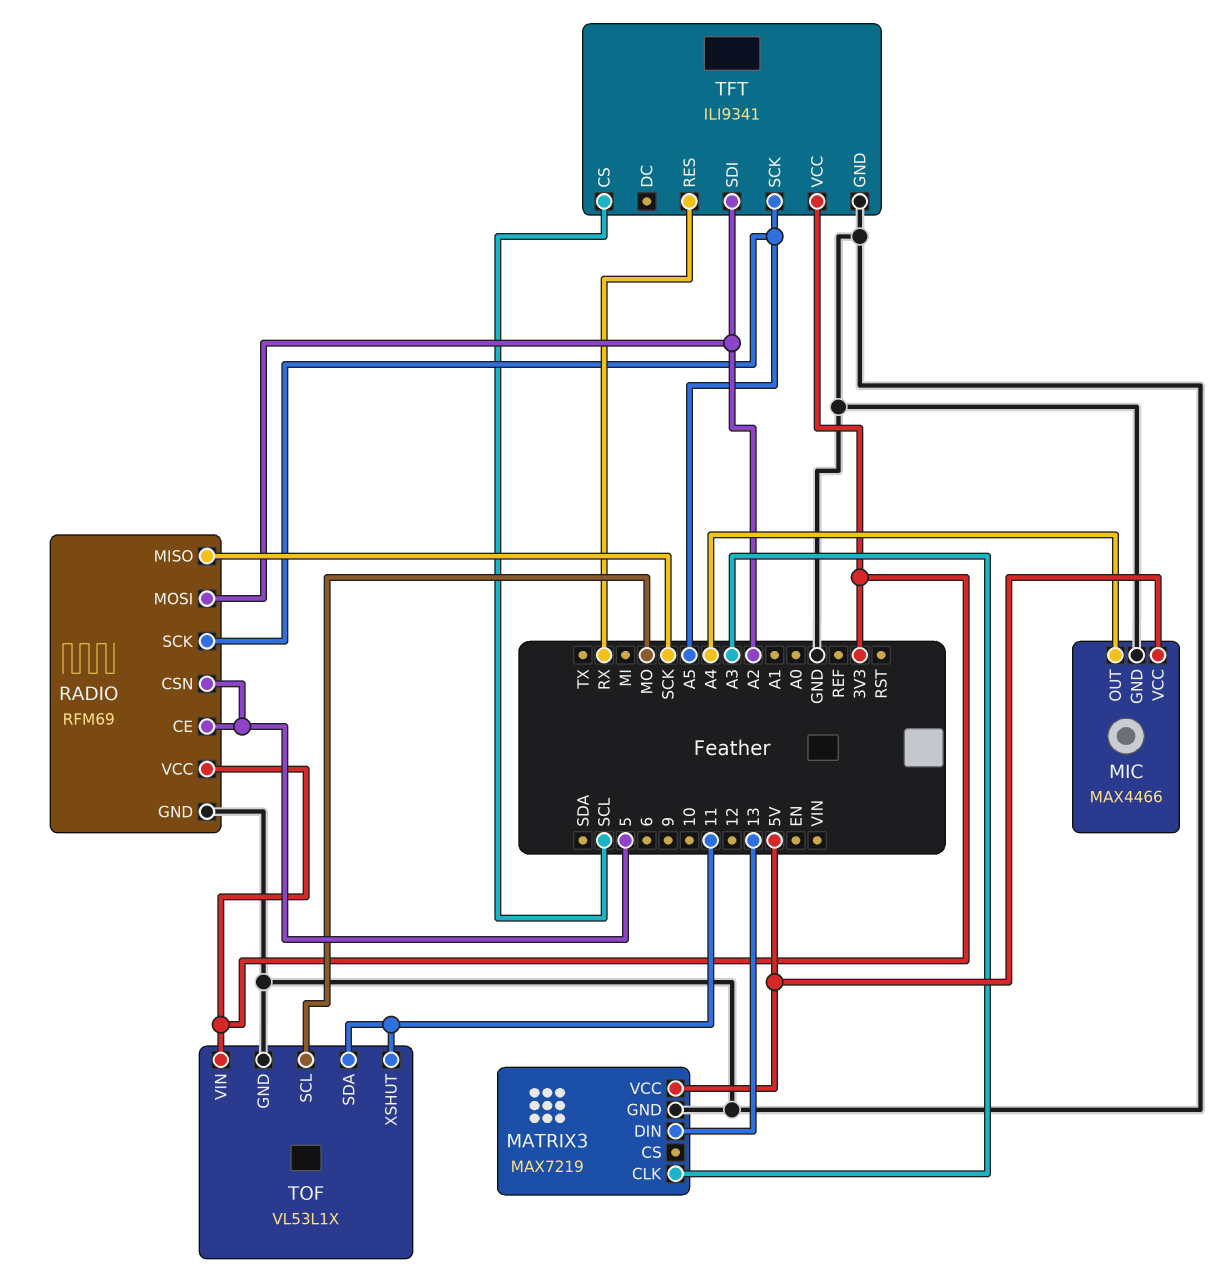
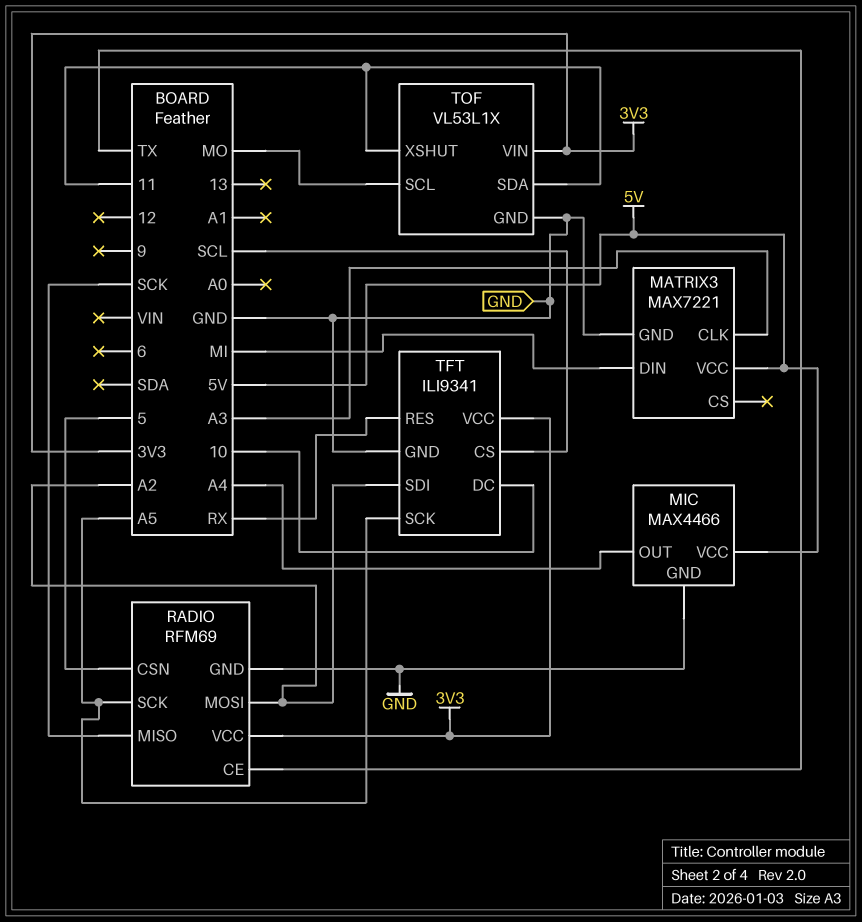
MATRIX3: MAX7219 -> MAX7221
MATRIX3 pin DIN: 13 -> MI
RADIO pin CE: 5 -> TX
TFT pin DC: none -> 10

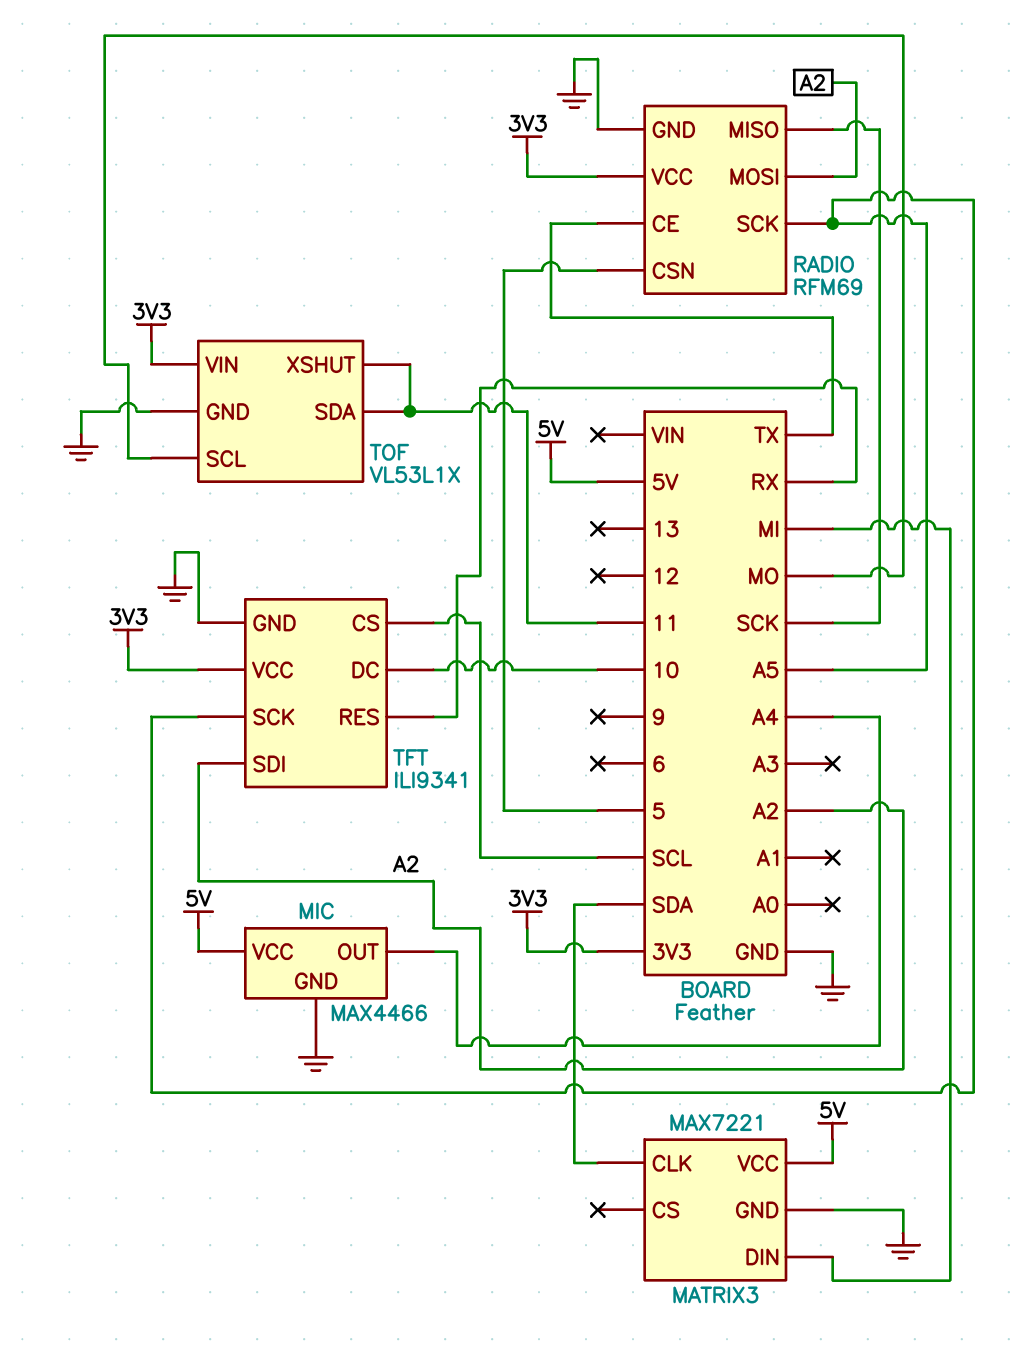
MATRIX3 pin CLK: A3 -> SDA

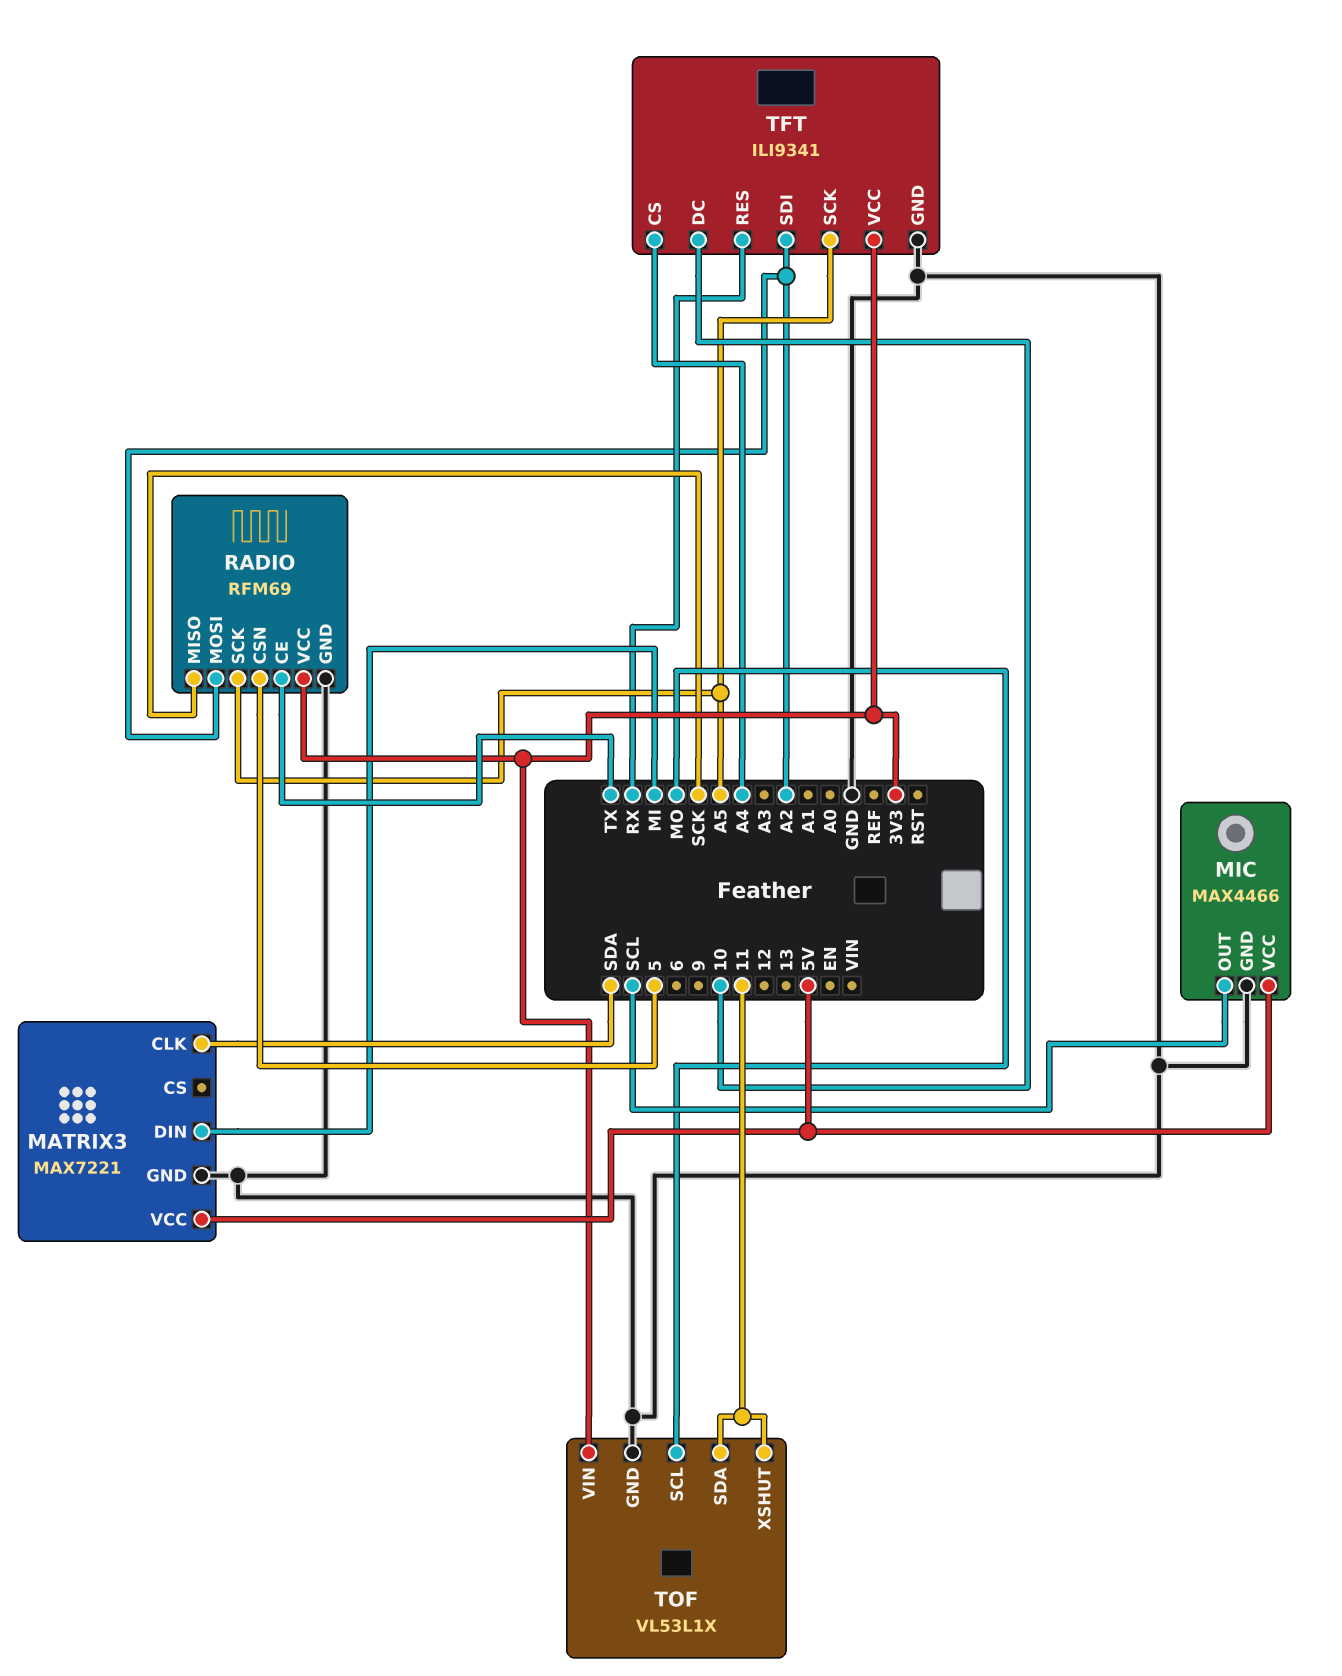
MIC pin OUT: A4 -> SCL
TFT pin CS: SCL -> A4

